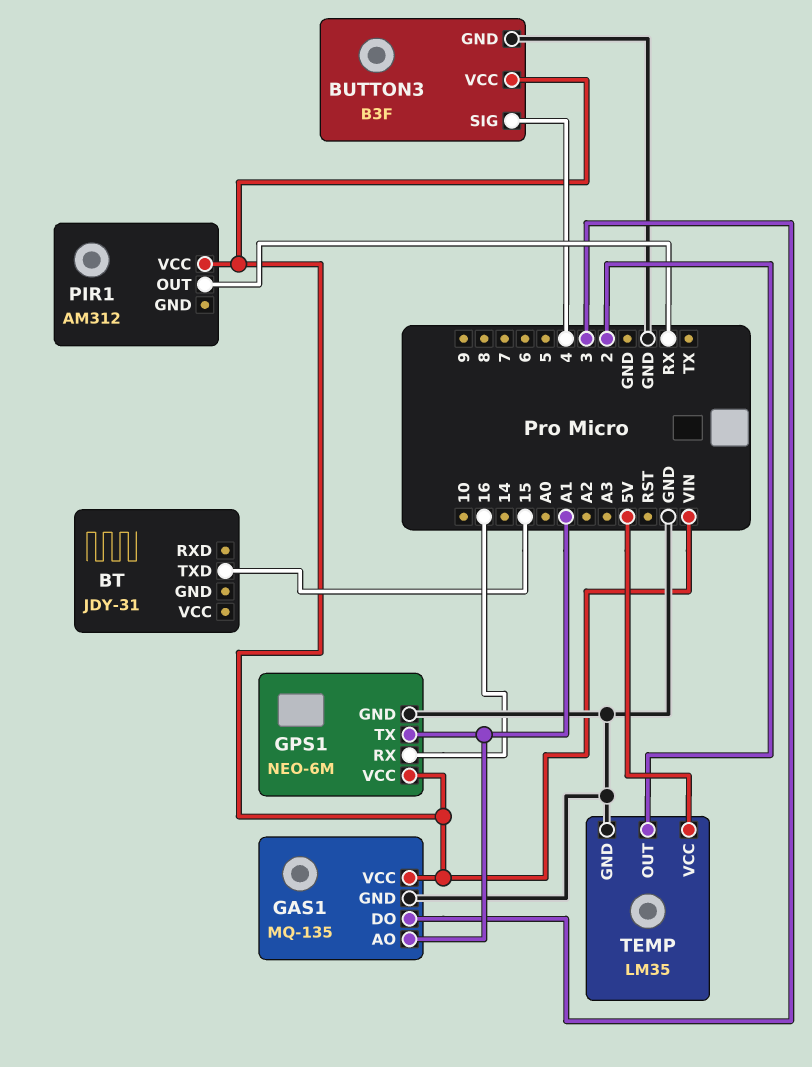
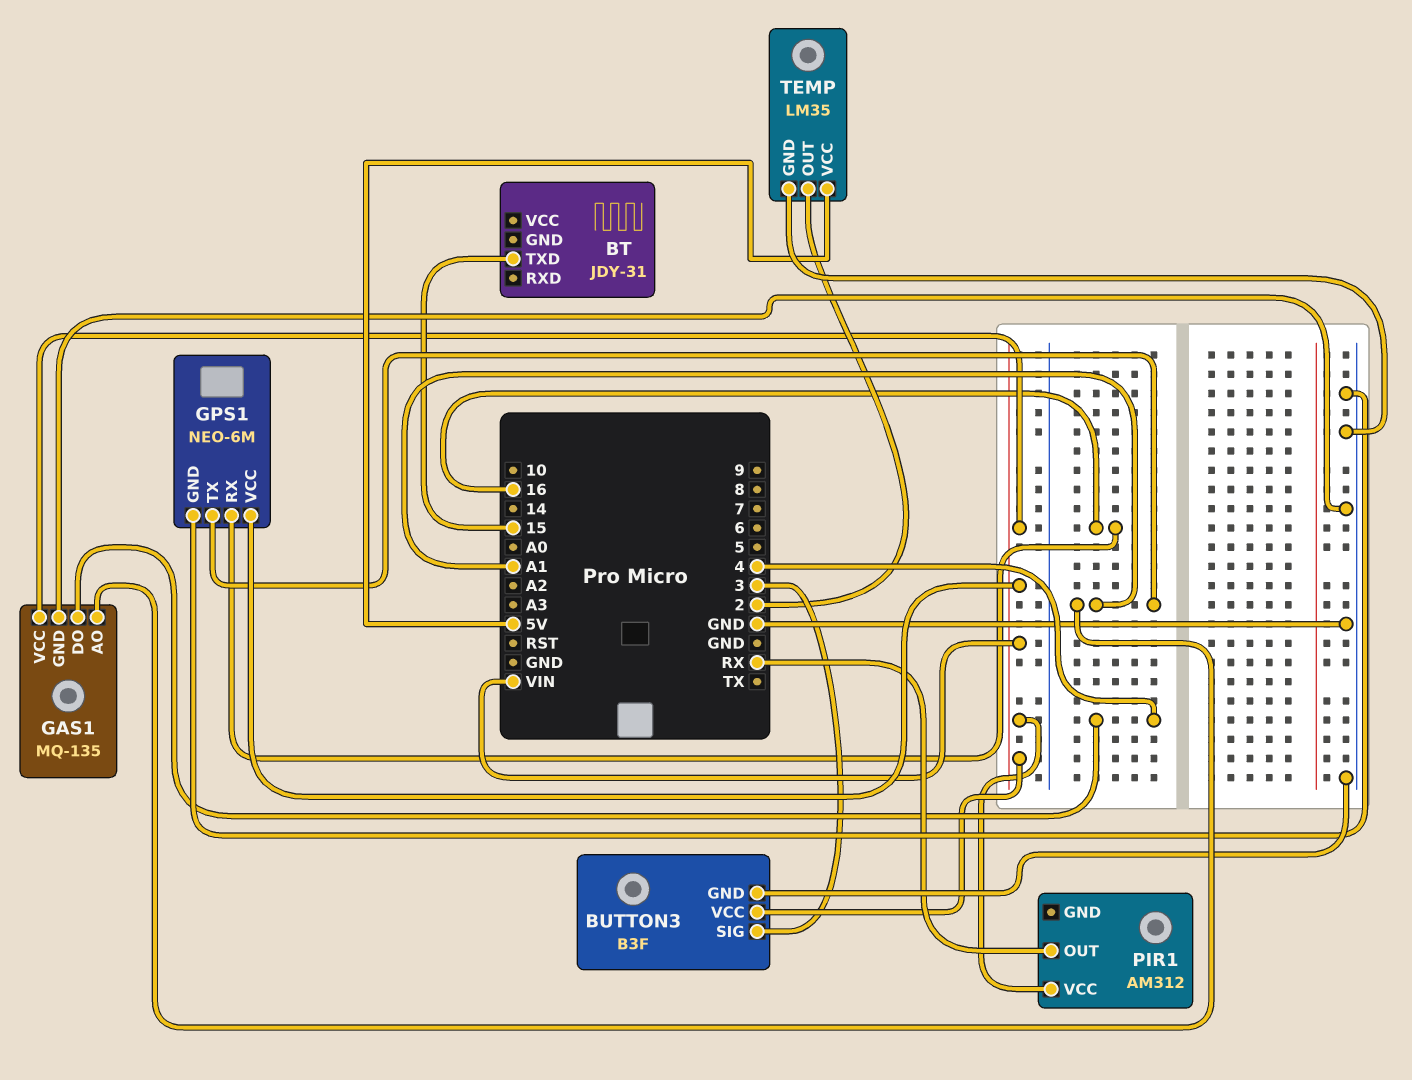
BUTTON3 pin SIG: 4 -> 3
GAS1 pin DO: 3 -> 4

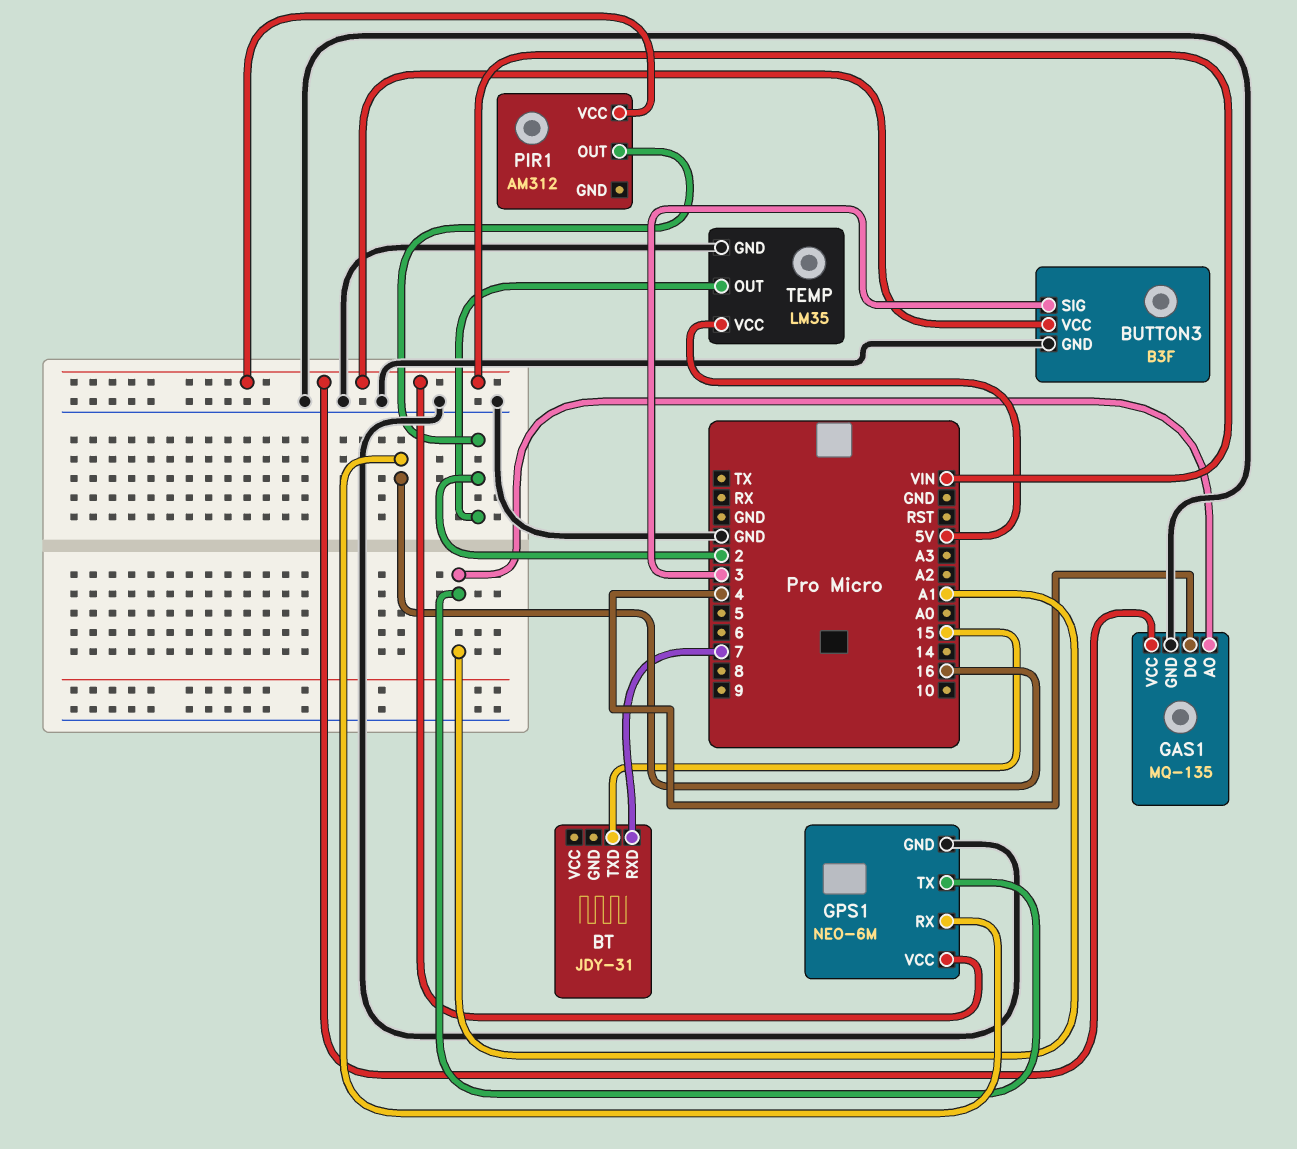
BT pin RXD: none -> 7
PIR1 pin OUT: RX -> 2

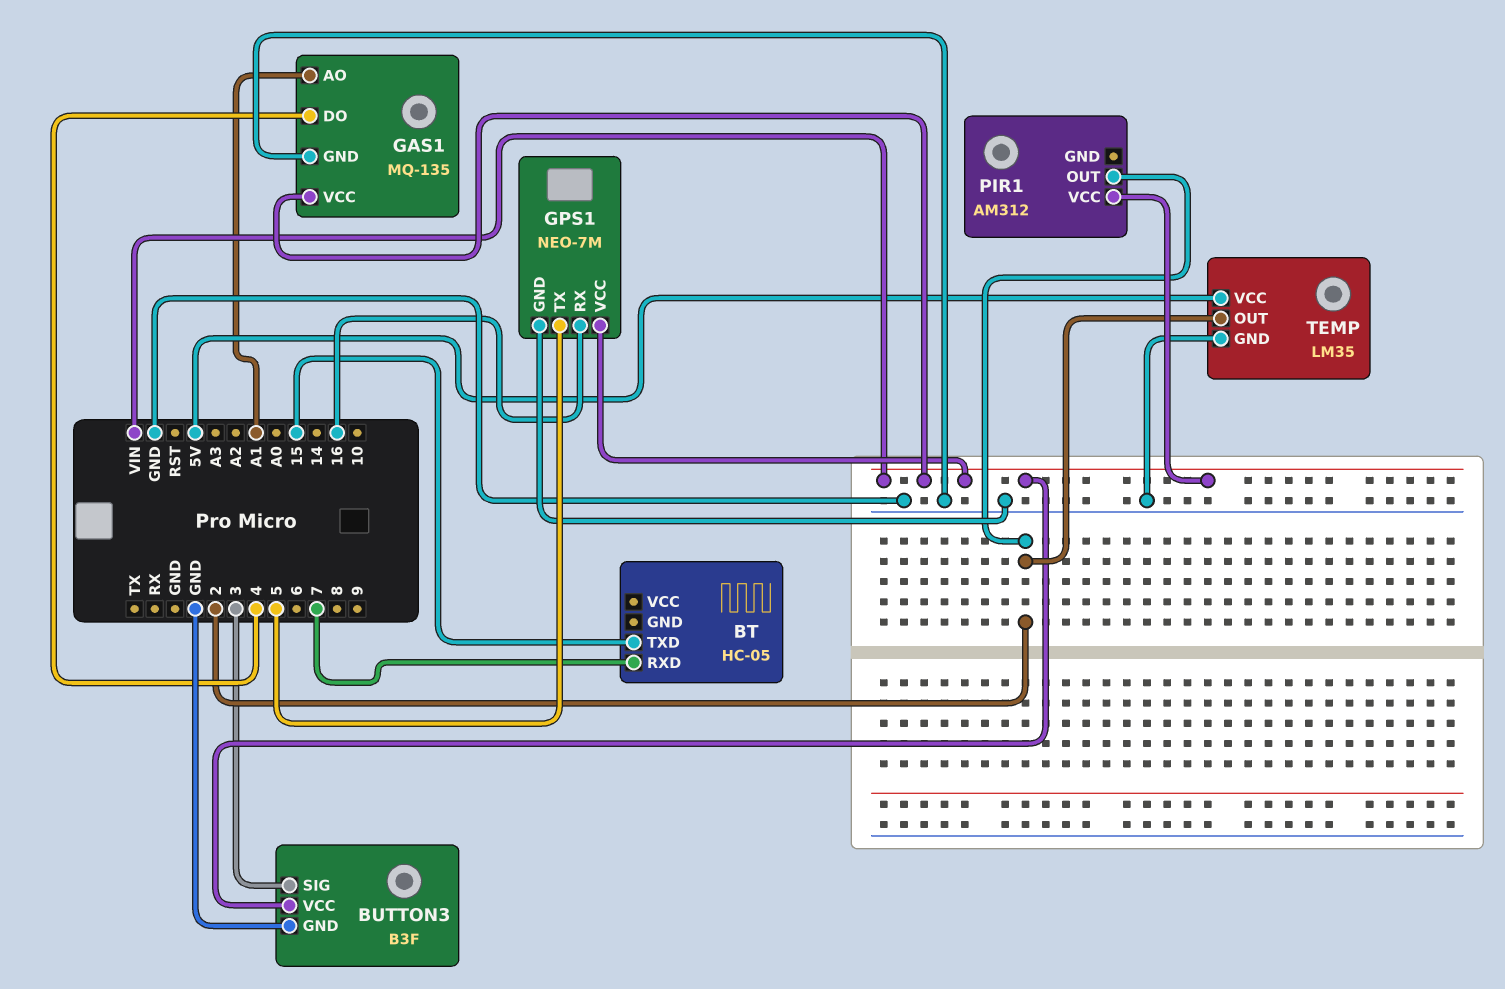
BT: JDY-31 -> HC-05
GPS1: NEO-6M -> NEO-7M
GPS1 pin TX: A1 -> 5

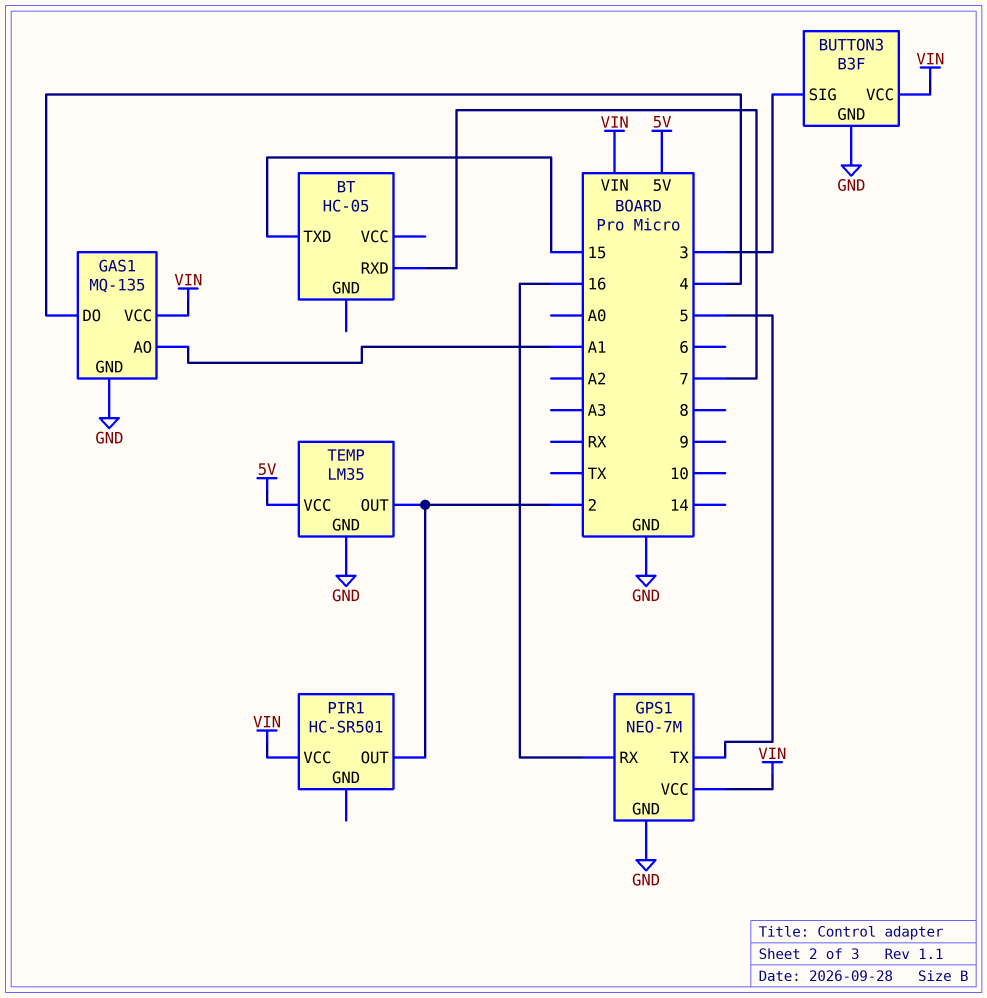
PIR1: AM312 -> HC-SR501

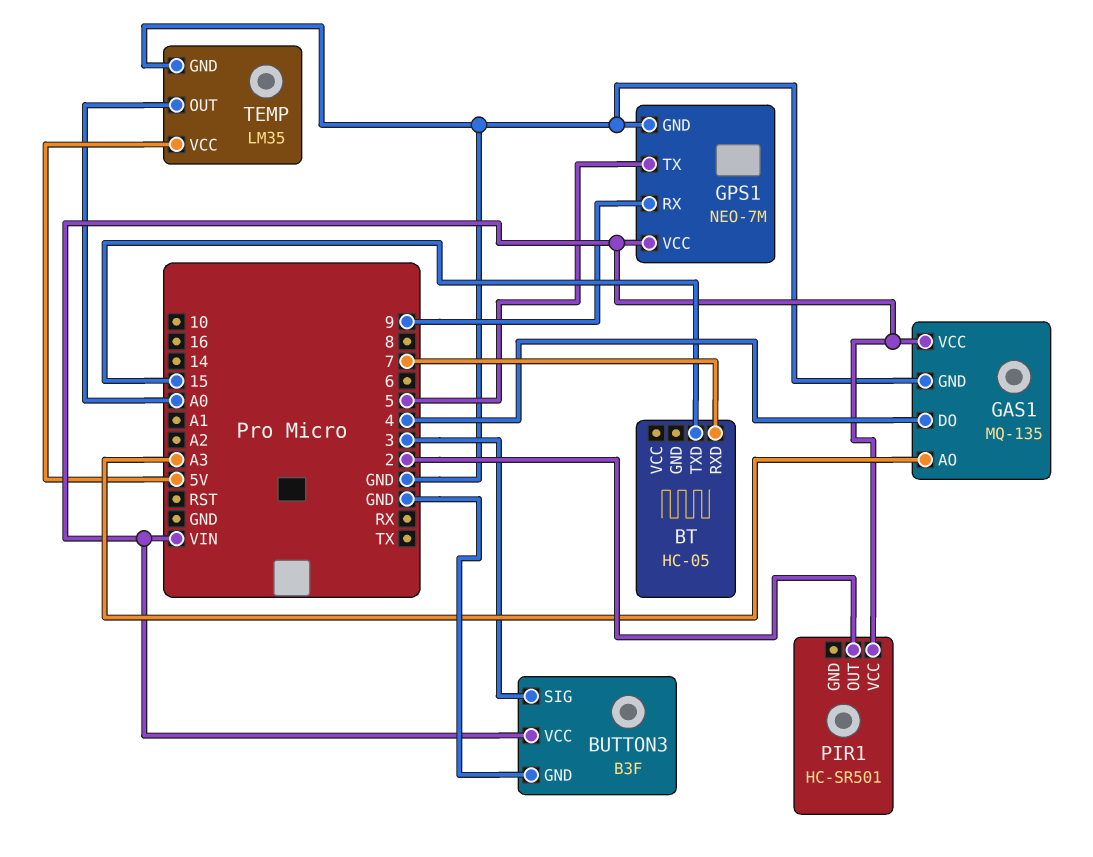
GAS1 pin AO: A1 -> A3
GPS1 pin RX: 16 -> 9
TEMP pin OUT: 2 -> A0

